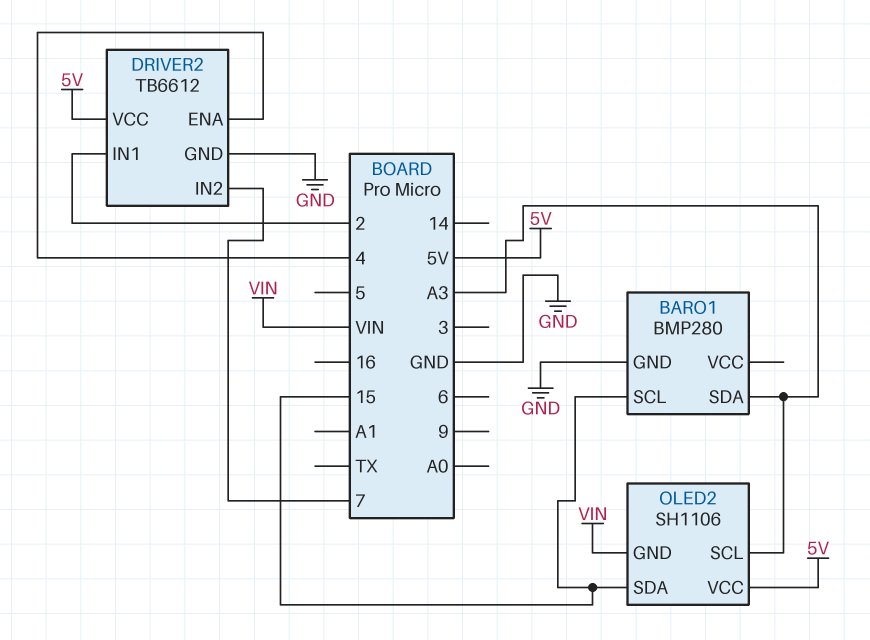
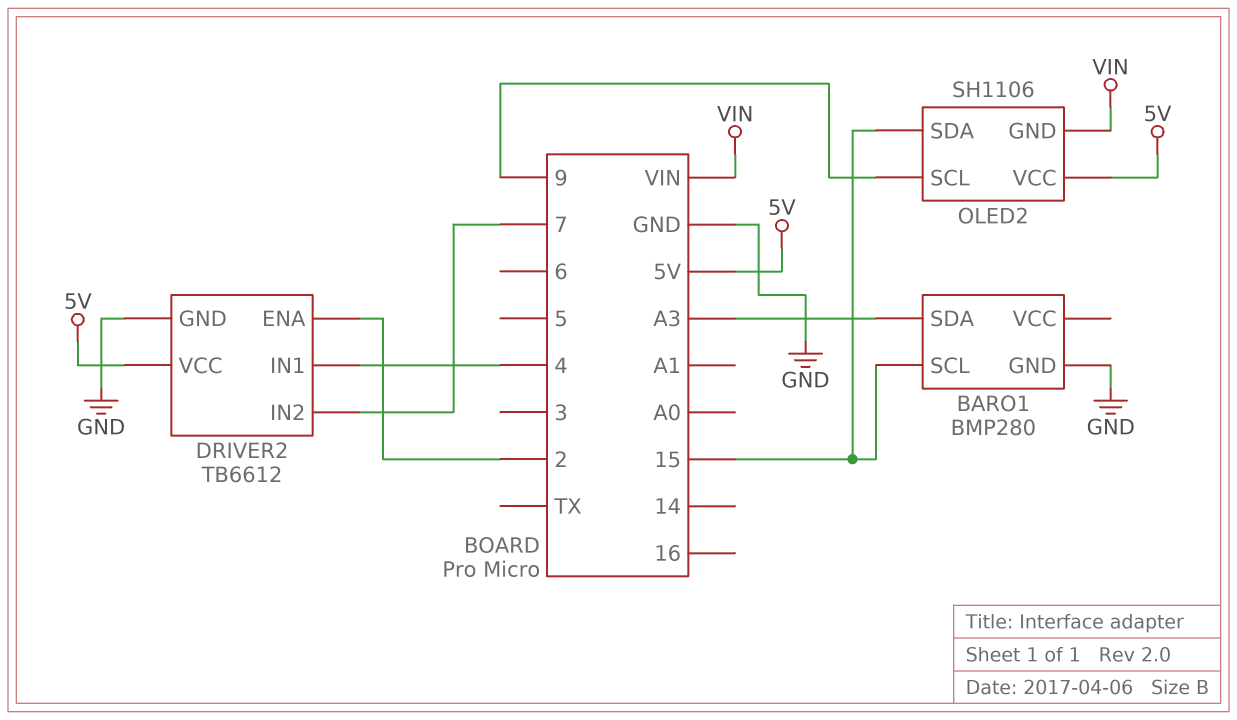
DRIVER2 pin ENA: 4 -> 2
DRIVER2 pin IN1: 2 -> 4
OLED2 pin SCL: A3 -> 9

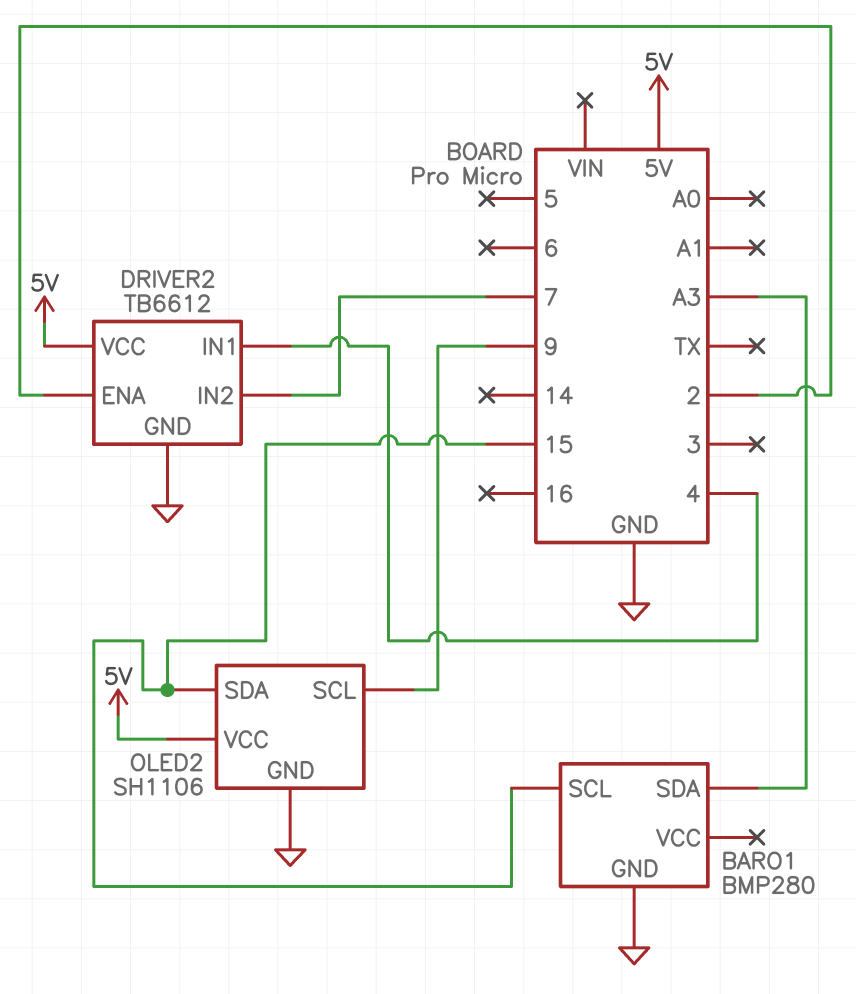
OLED2 pin GND: VIN -> GND

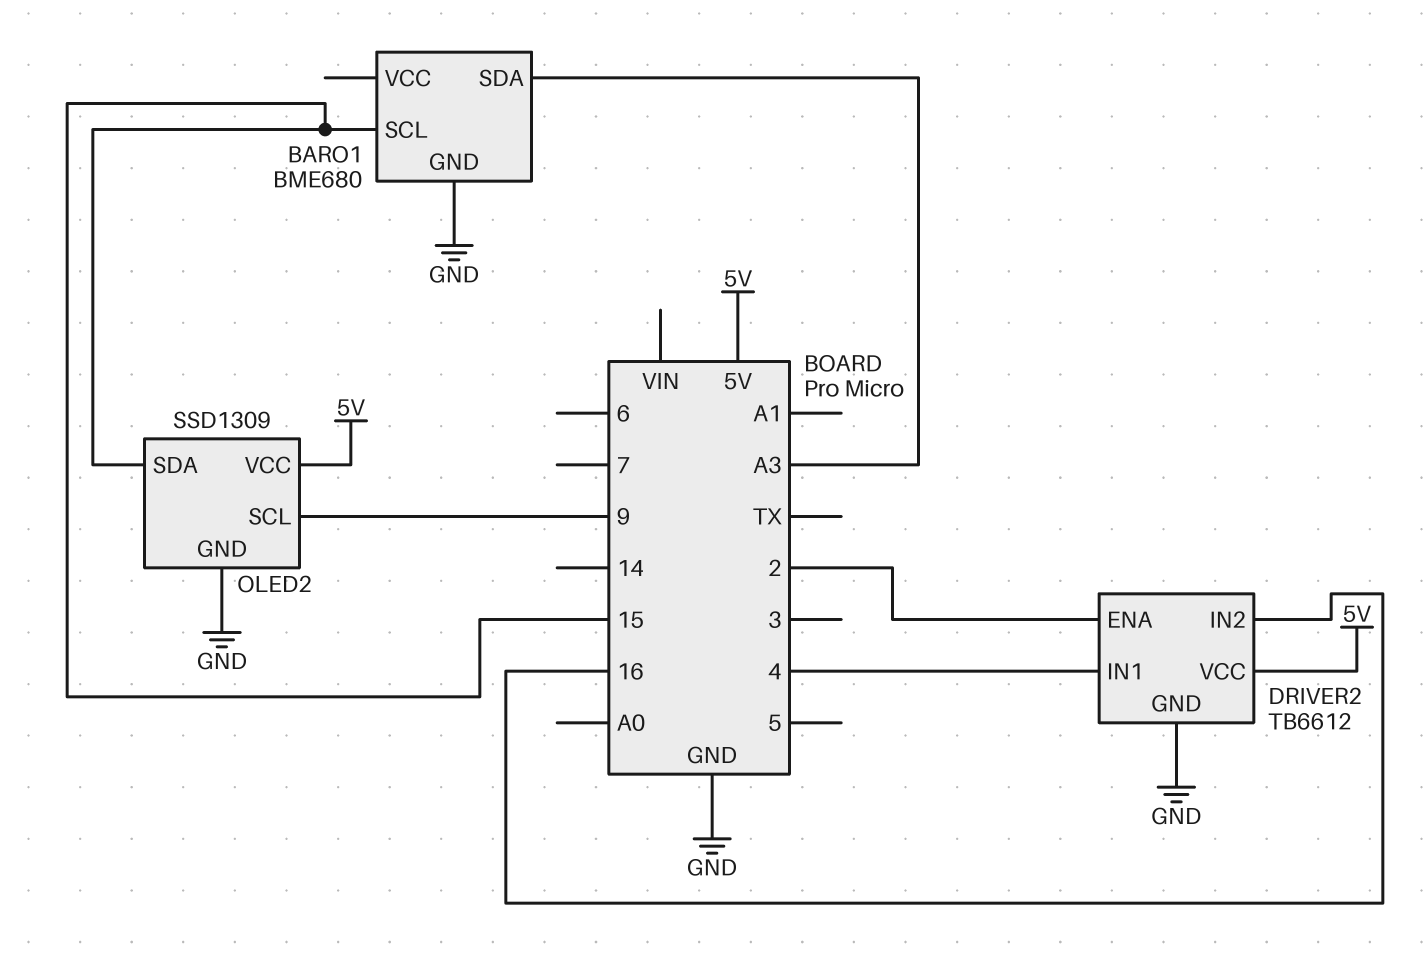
BARO1: BMP280 -> BME680
DRIVER2 pin IN2: 7 -> 16
OLED2: SH1106 -> SSD1309

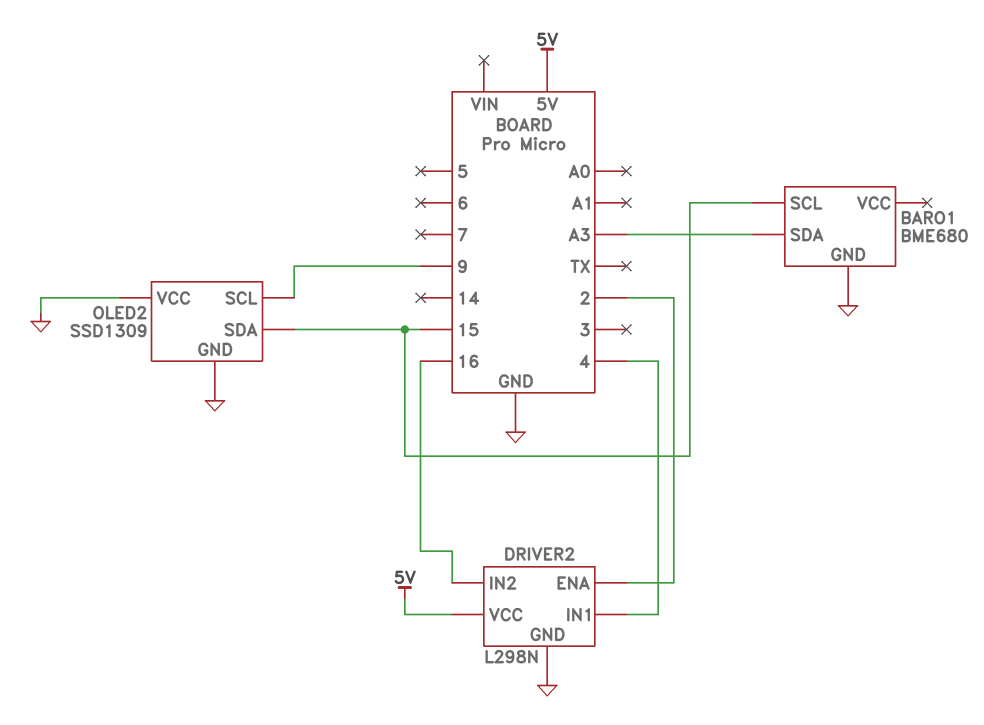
DRIVER2: TB6612 -> L298N
OLED2 pin VCC: 5V -> GND

